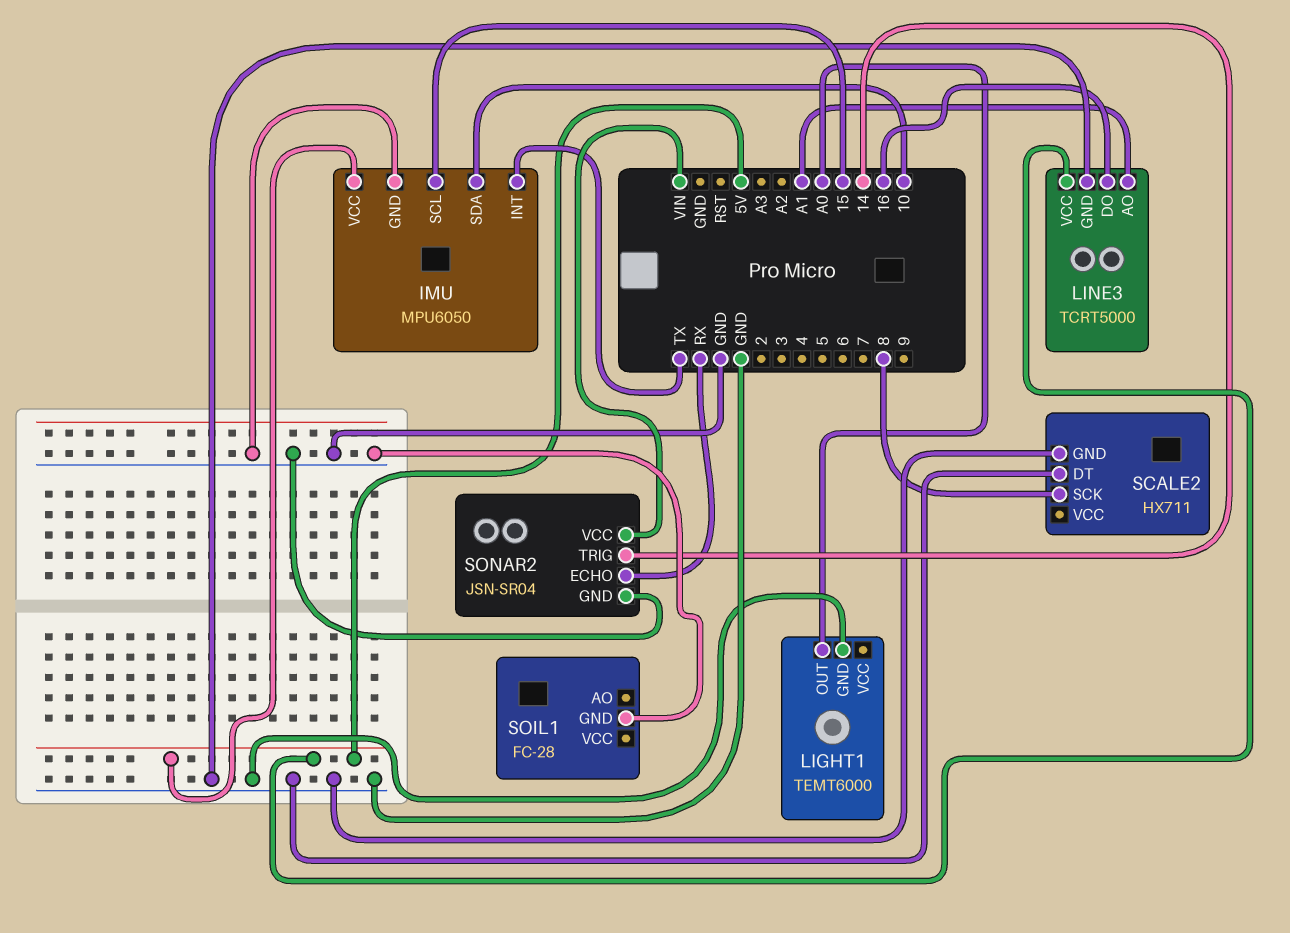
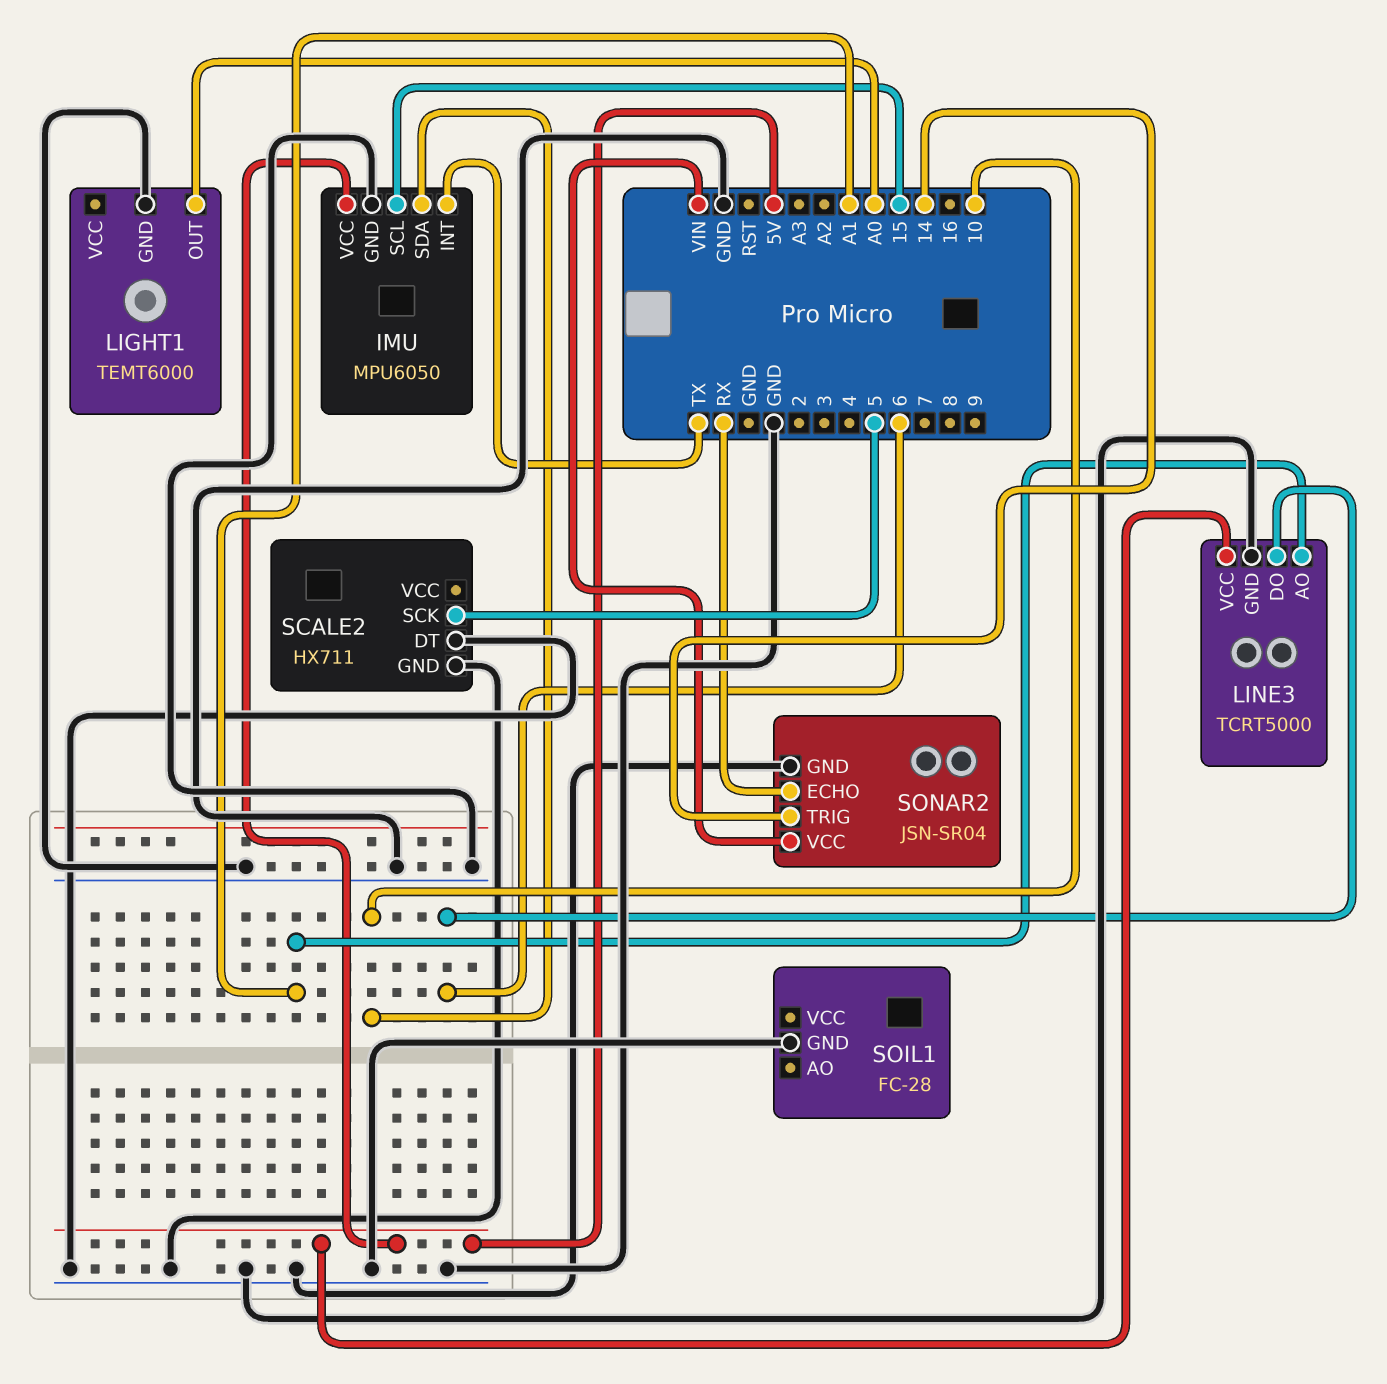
LINE3 pin DO: 16 -> 6
SCALE2 pin SCK: 8 -> 5

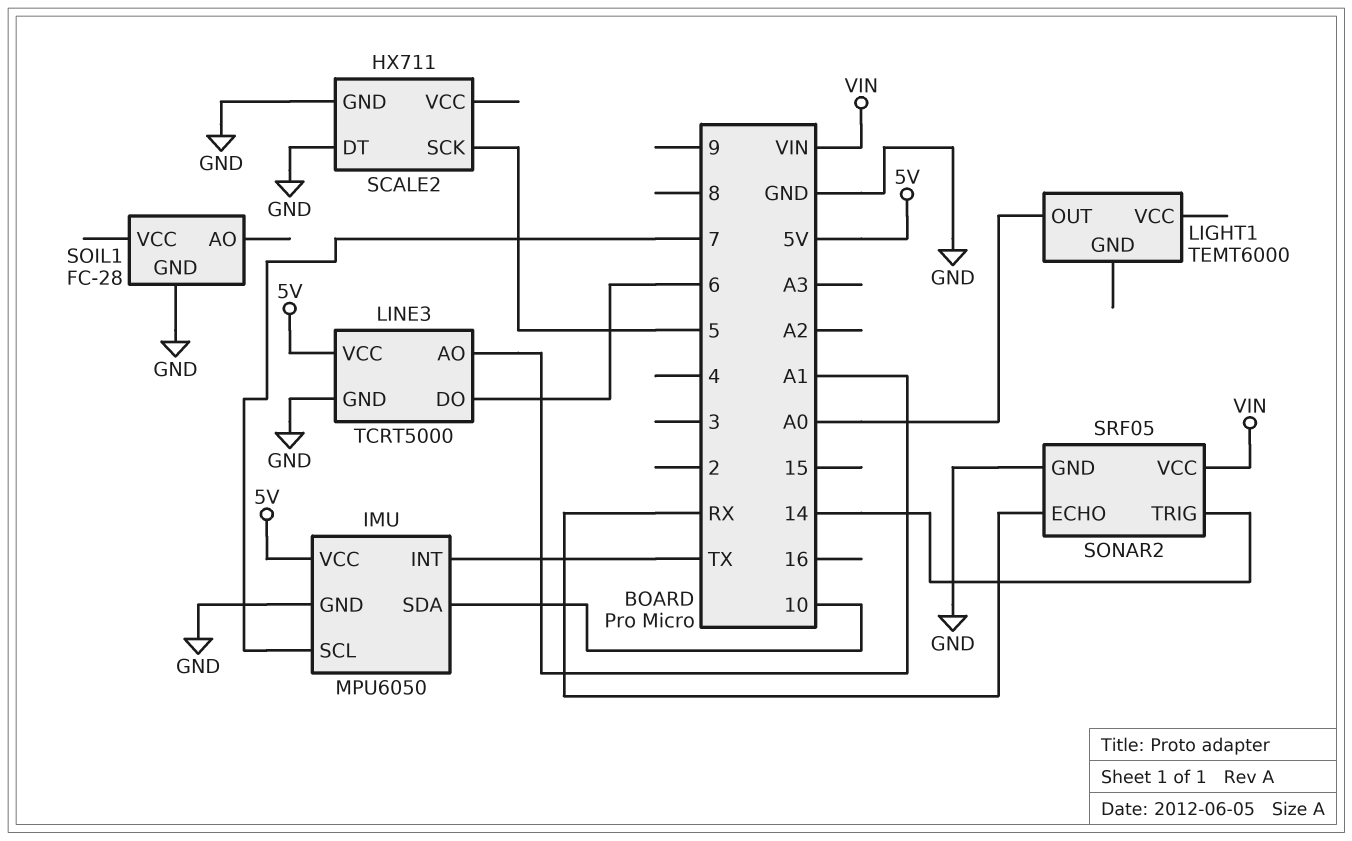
IMU pin SCL: 15 -> 7
LIGHT1 pin GND: GND -> none
SONAR2: JSN-SR04 -> SRF05

